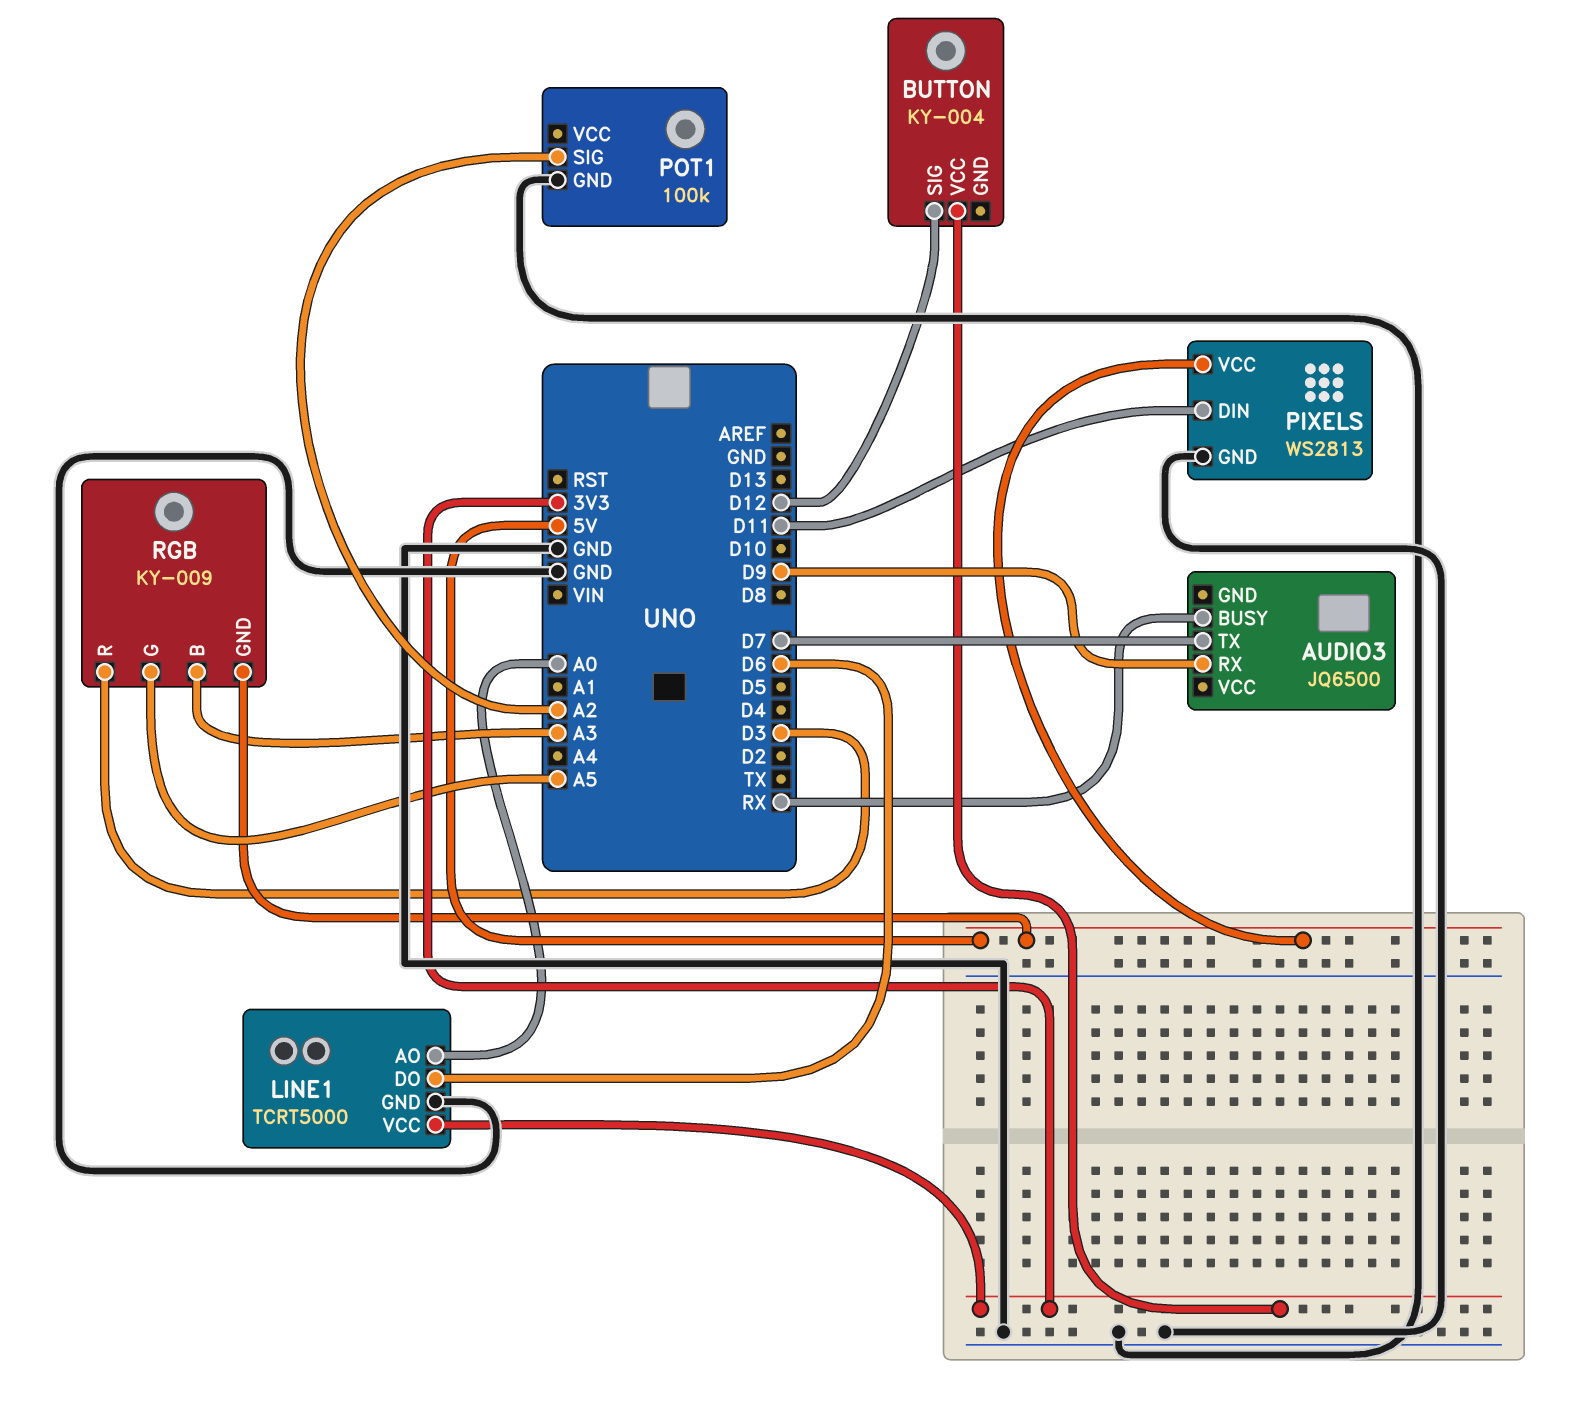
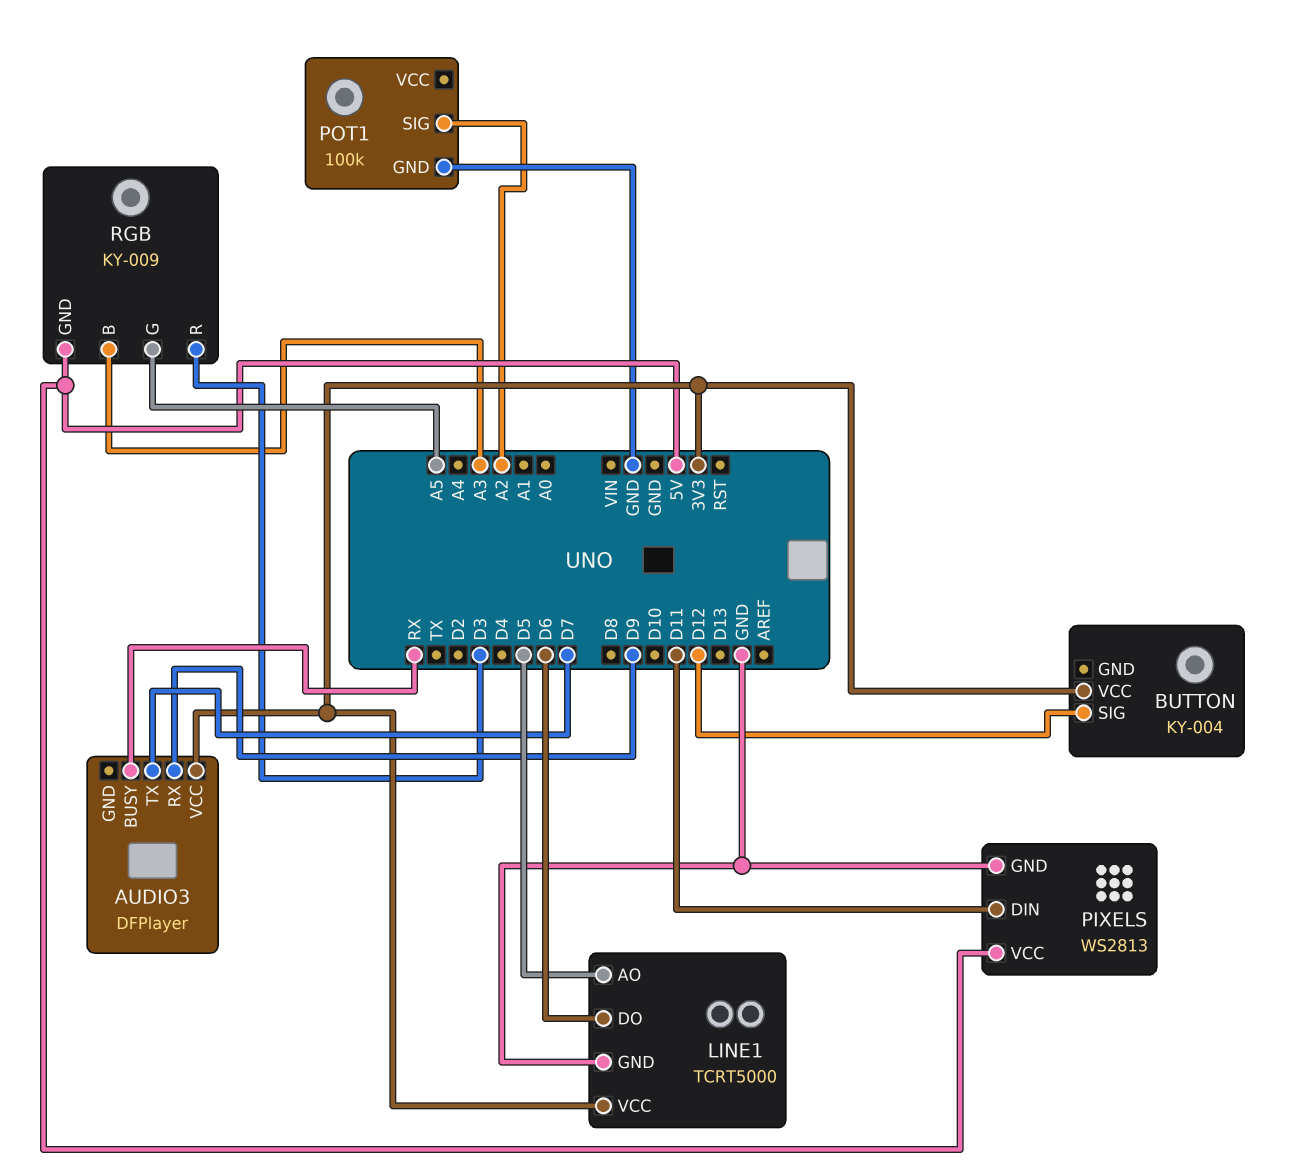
AUDIO3: JQ6500 -> DFPlayer
AUDIO3 pin VCC: none -> 3V3
LINE1 pin AO: A0 -> D5

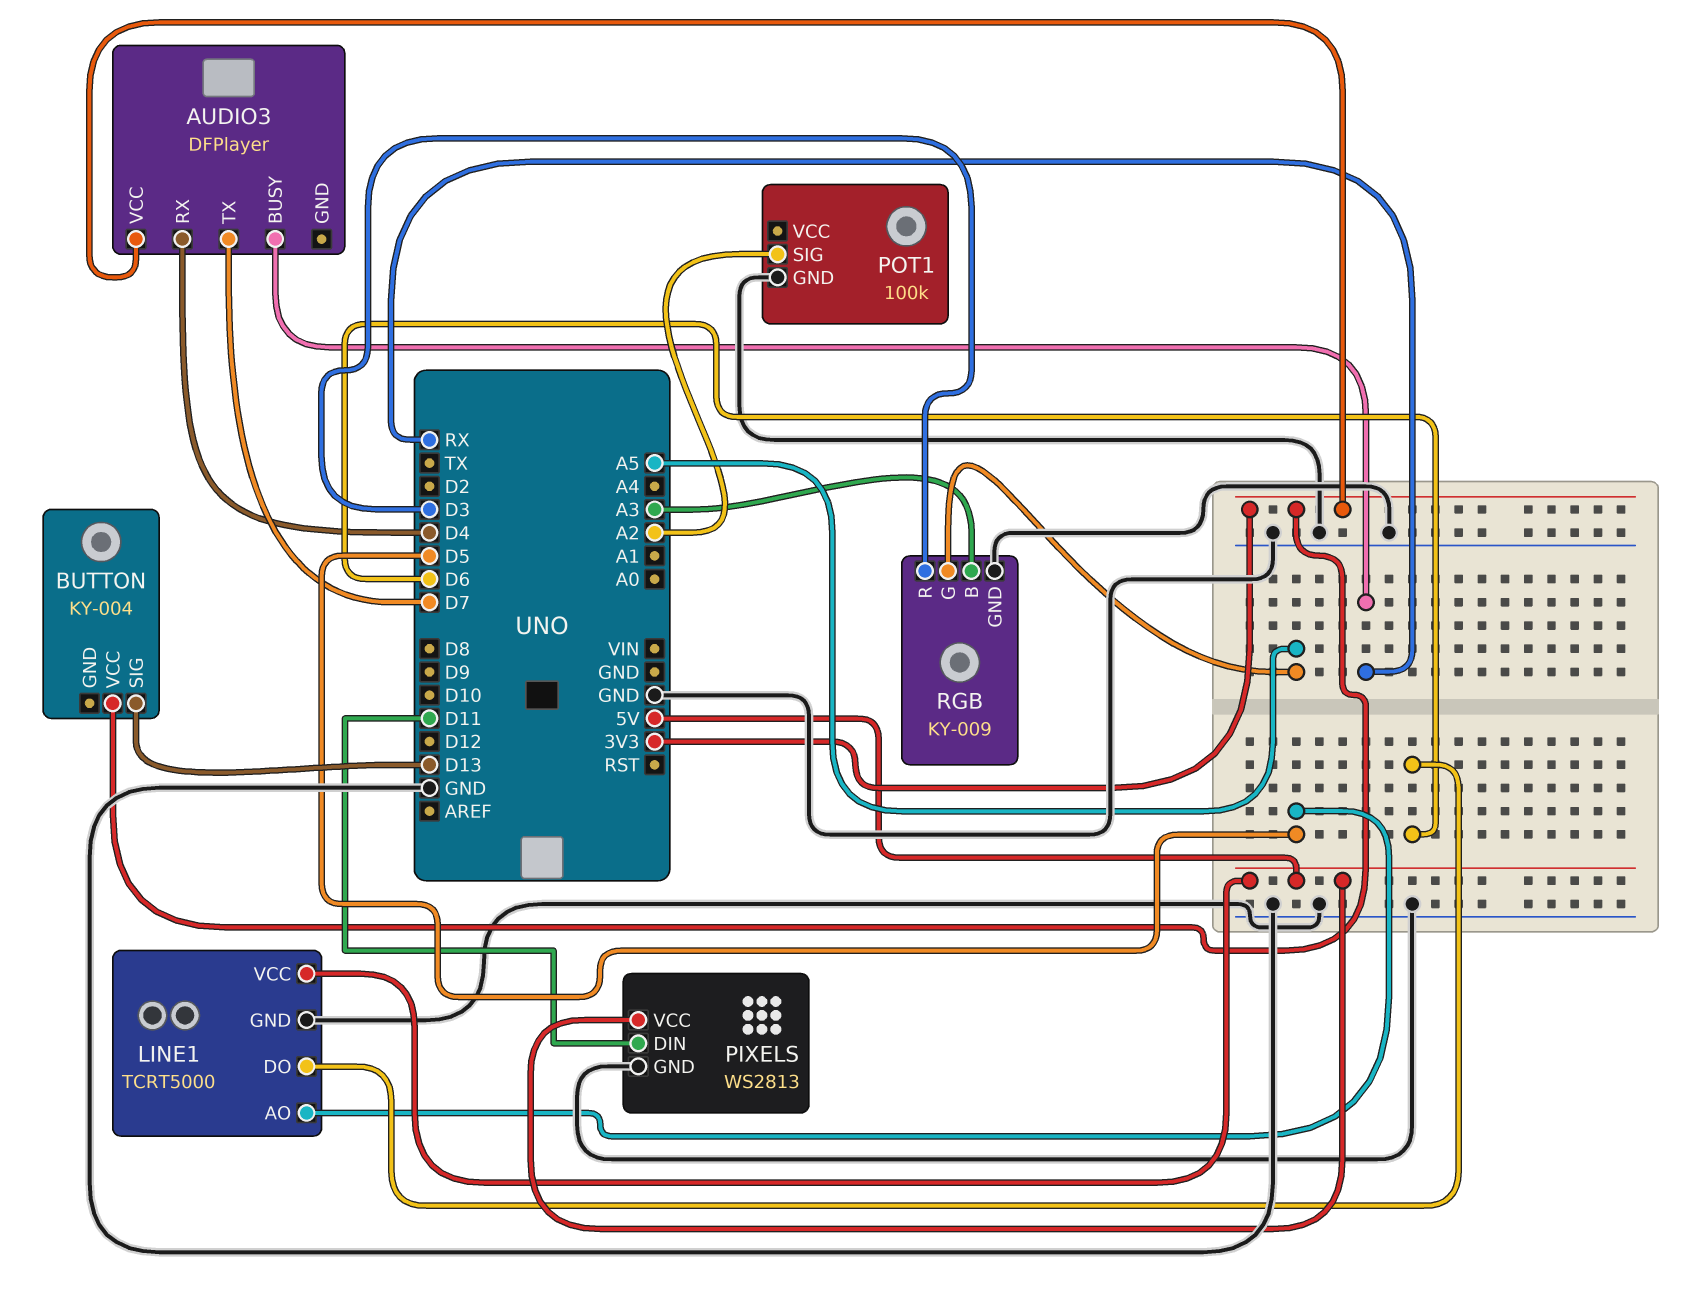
AUDIO3 pin RX: D9 -> D4
BUTTON pin SIG: D12 -> D13
LINE1 pin VCC: 3V3 -> 5V
RGB pin GND: 5V -> GND

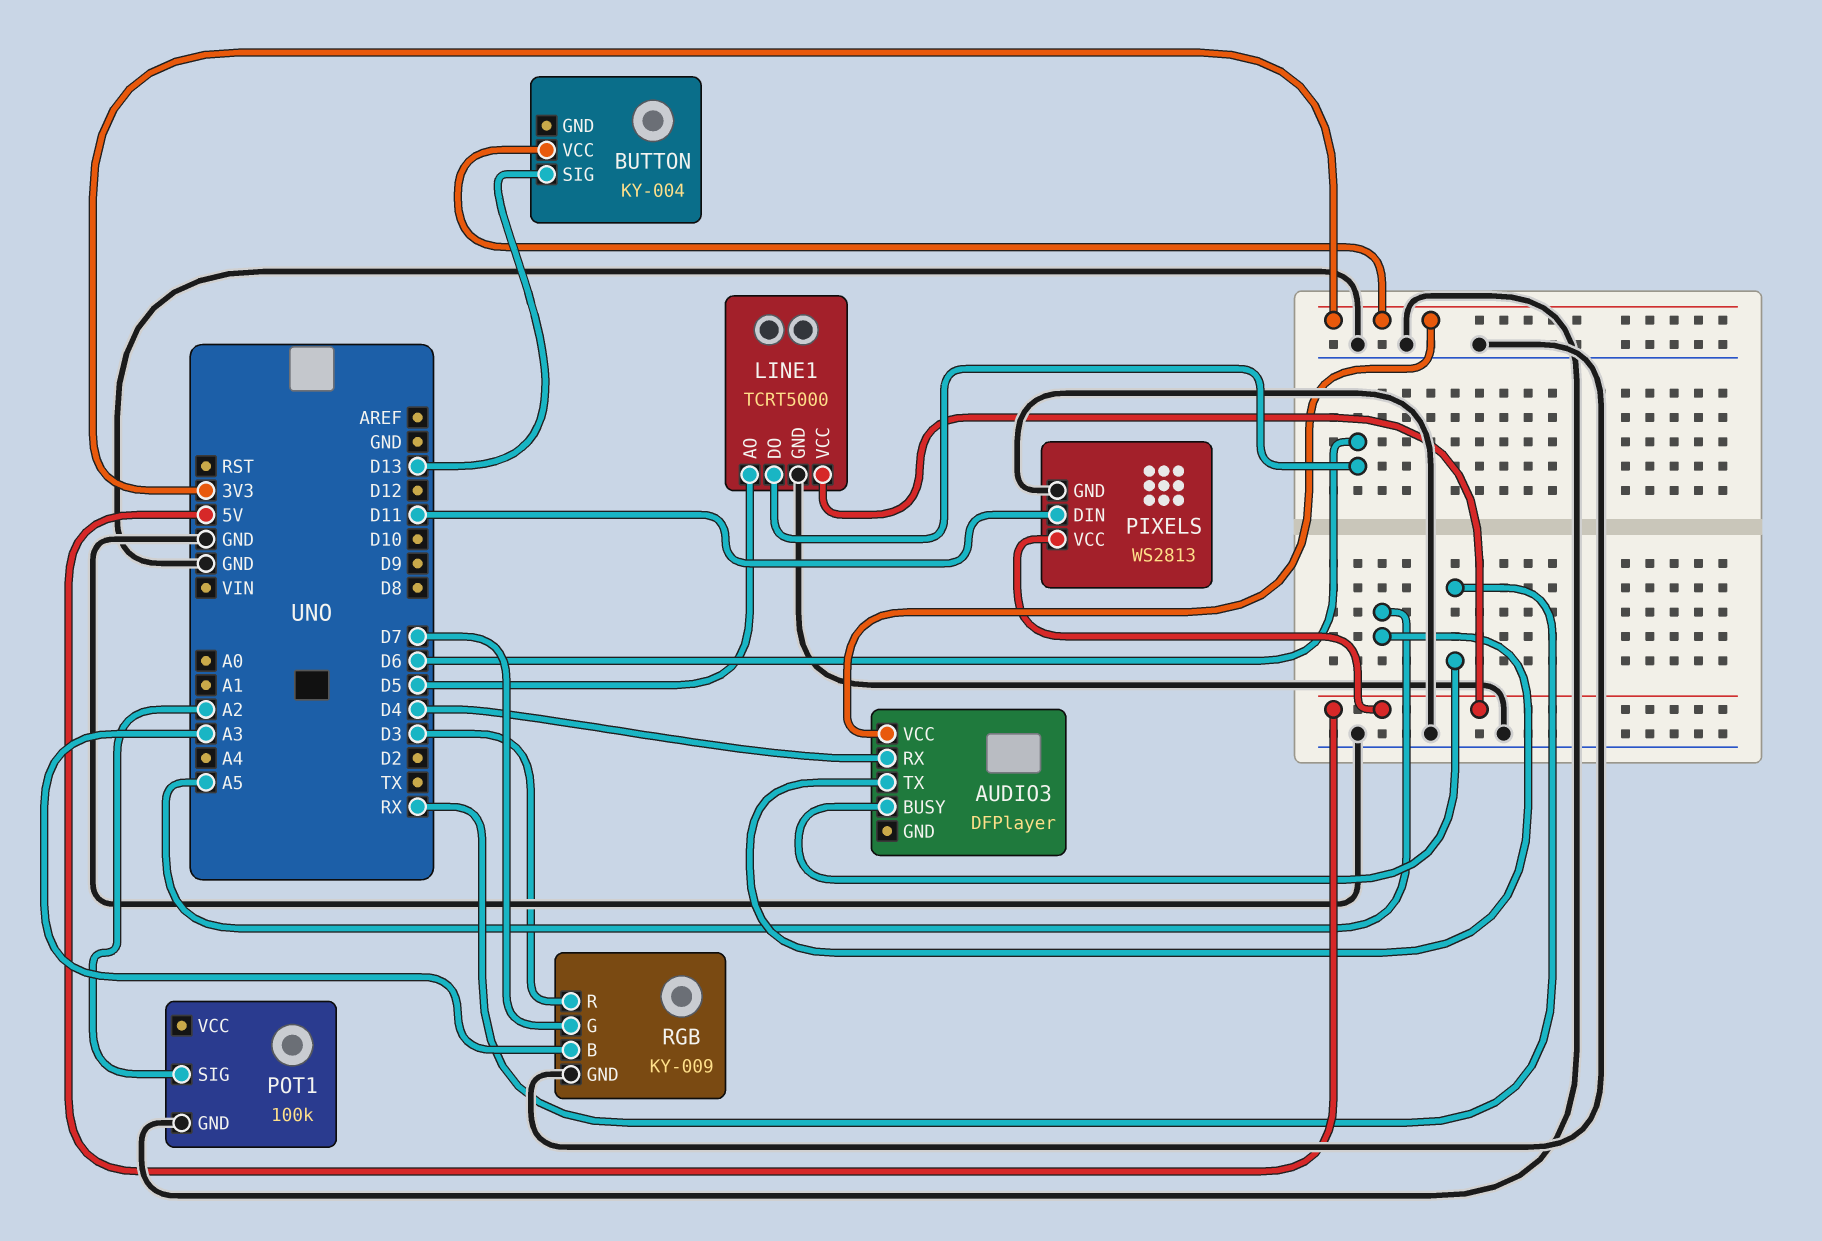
AUDIO3 pin TX: D7 -> A5
RGB pin G: A5 -> D7

